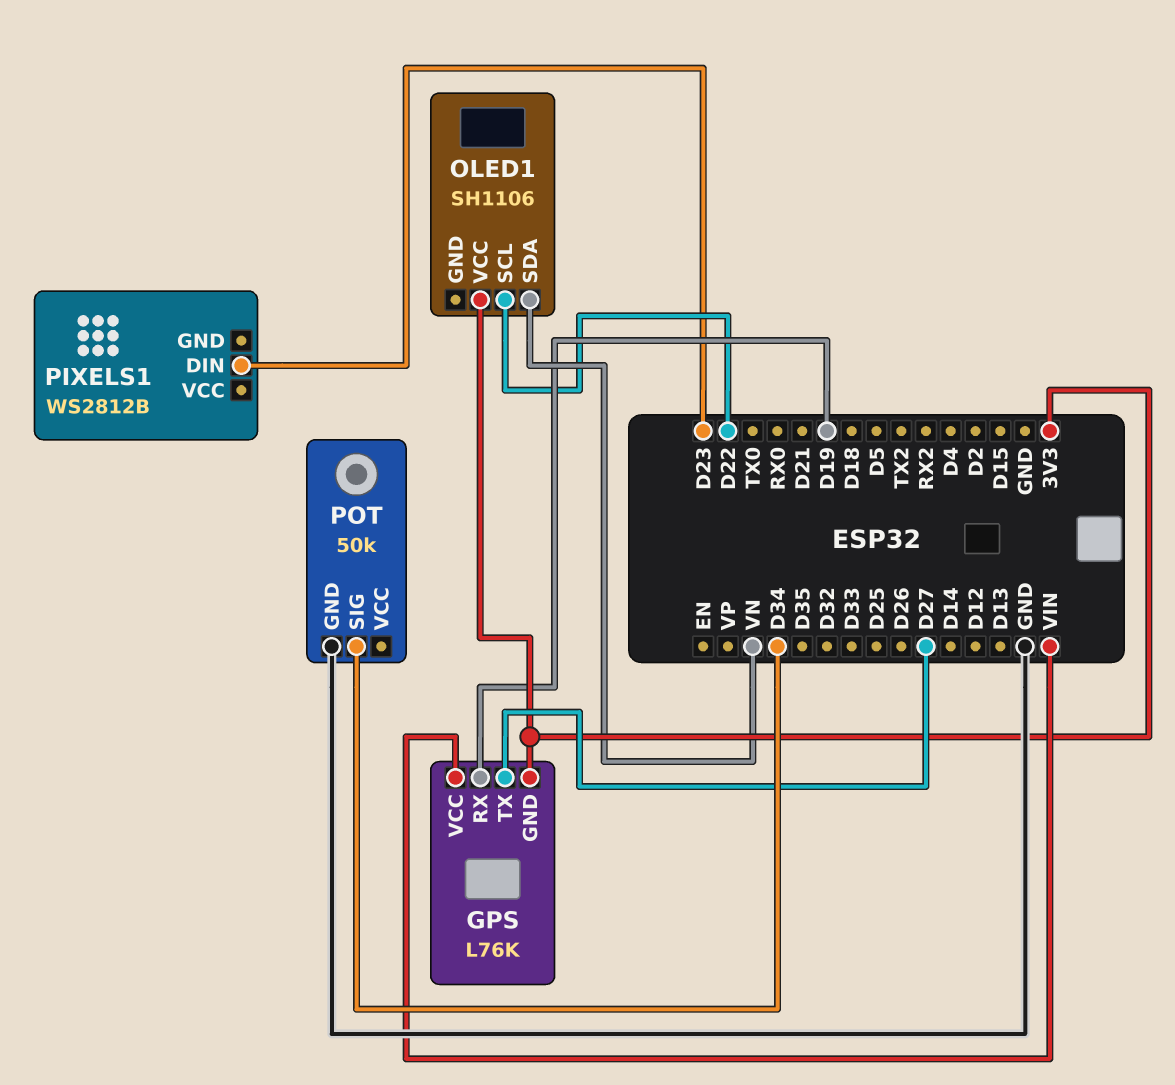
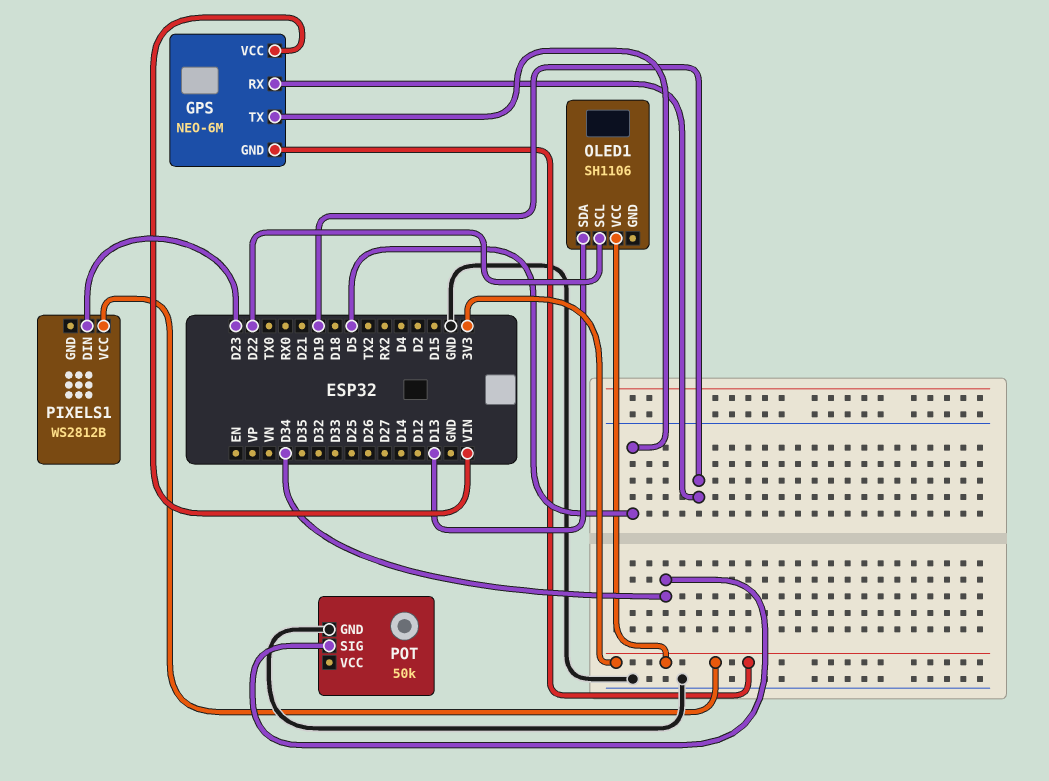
GPS: L76K -> NEO-6M
GPS pin TX: D27 -> D5
OLED1 pin SDA: VN -> D13
PIXELS1 pin VCC: none -> 3V3

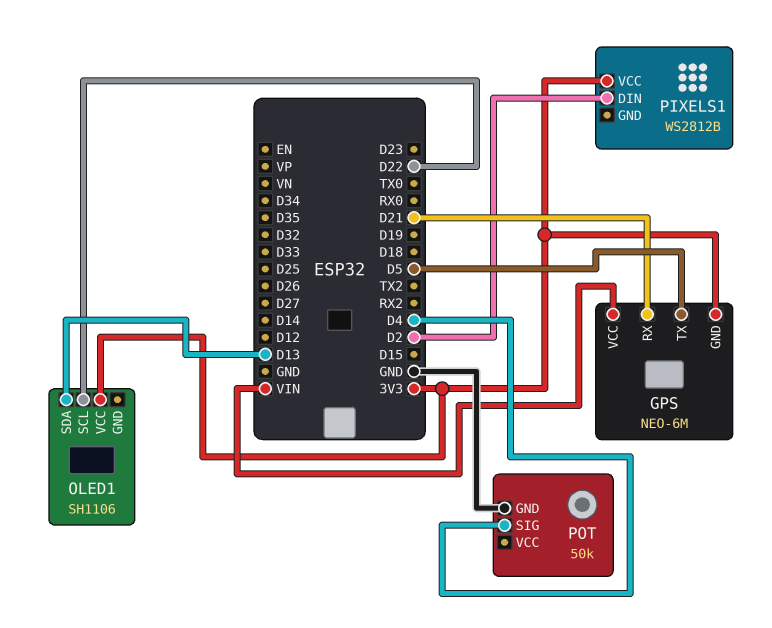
GPS pin RX: D19 -> D21
PIXELS1 pin DIN: D23 -> D2
POT pin SIG: D34 -> D4

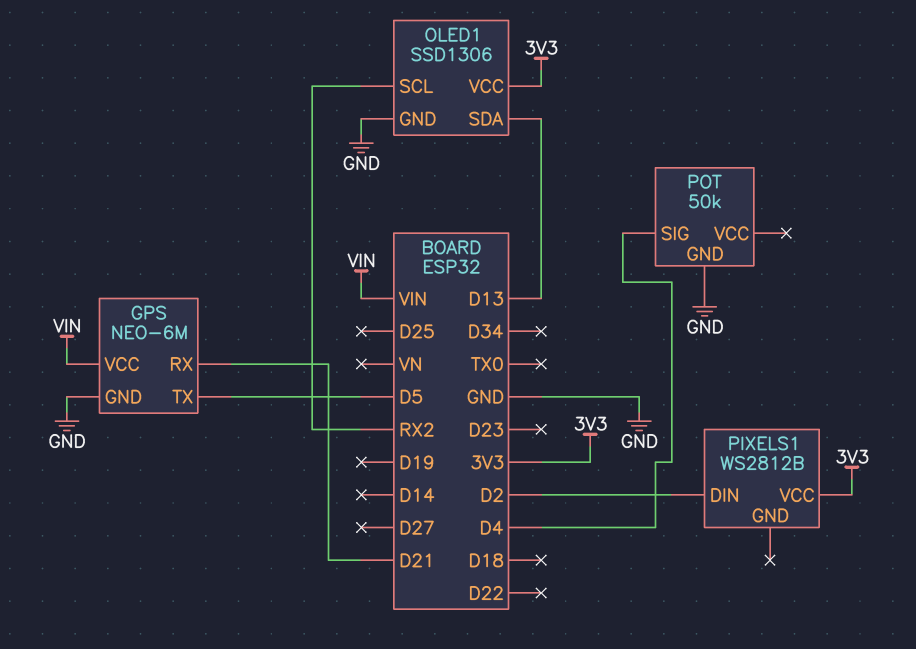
GPS pin GND: 3V3 -> GND
OLED1: SH1106 -> SSD1306
OLED1 pin GND: none -> GND
OLED1 pin SCL: D22 -> RX2

